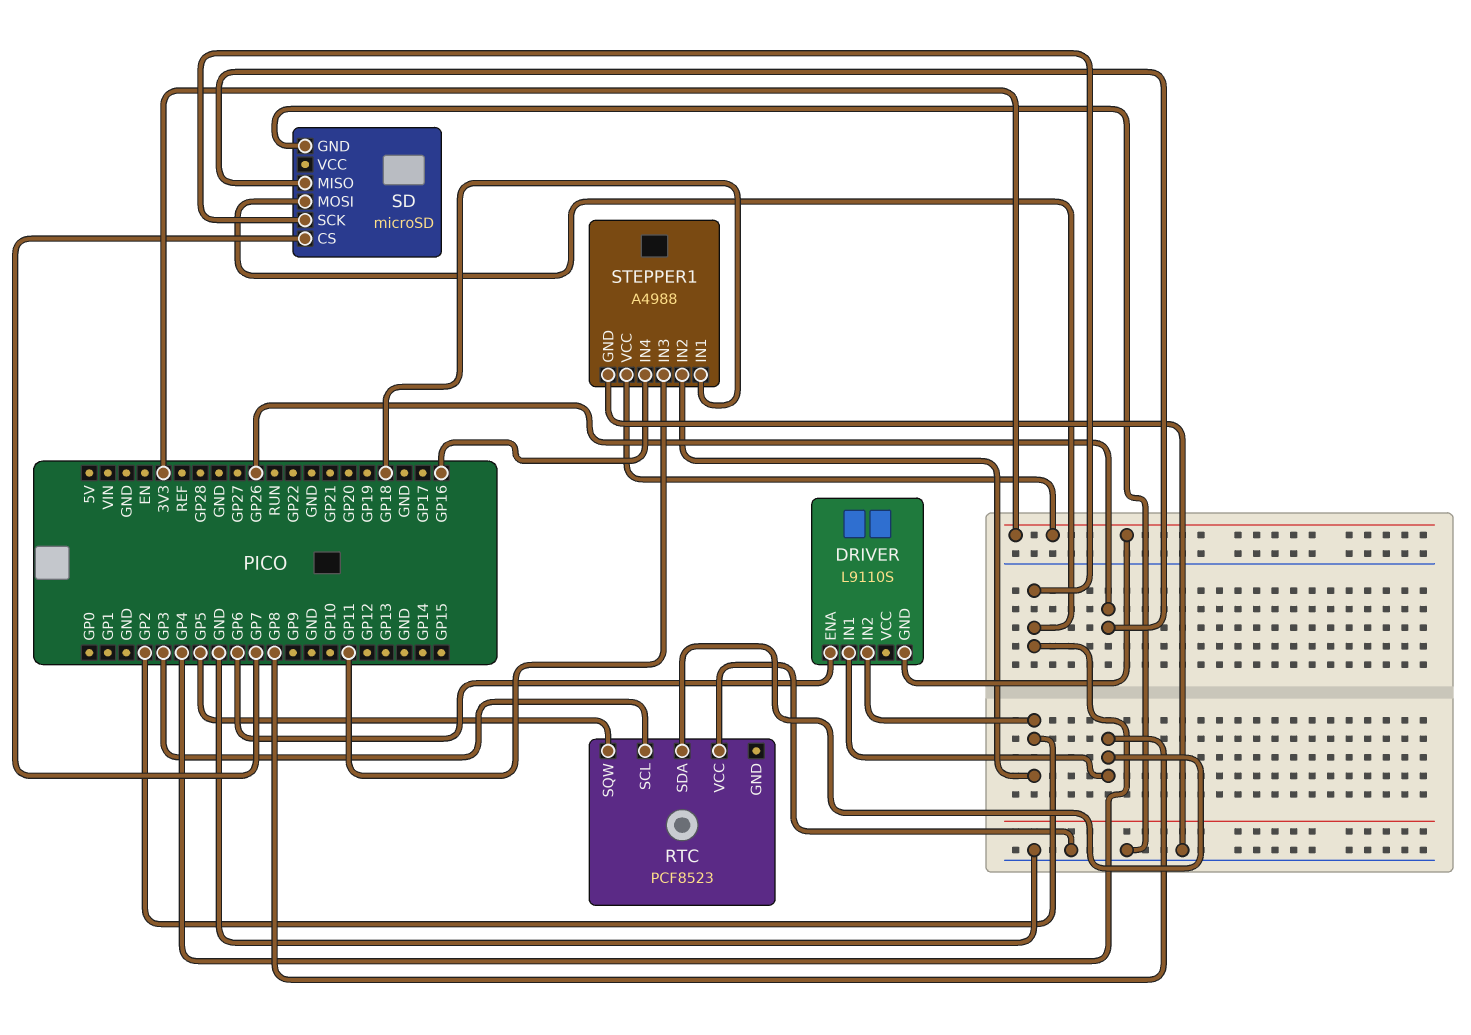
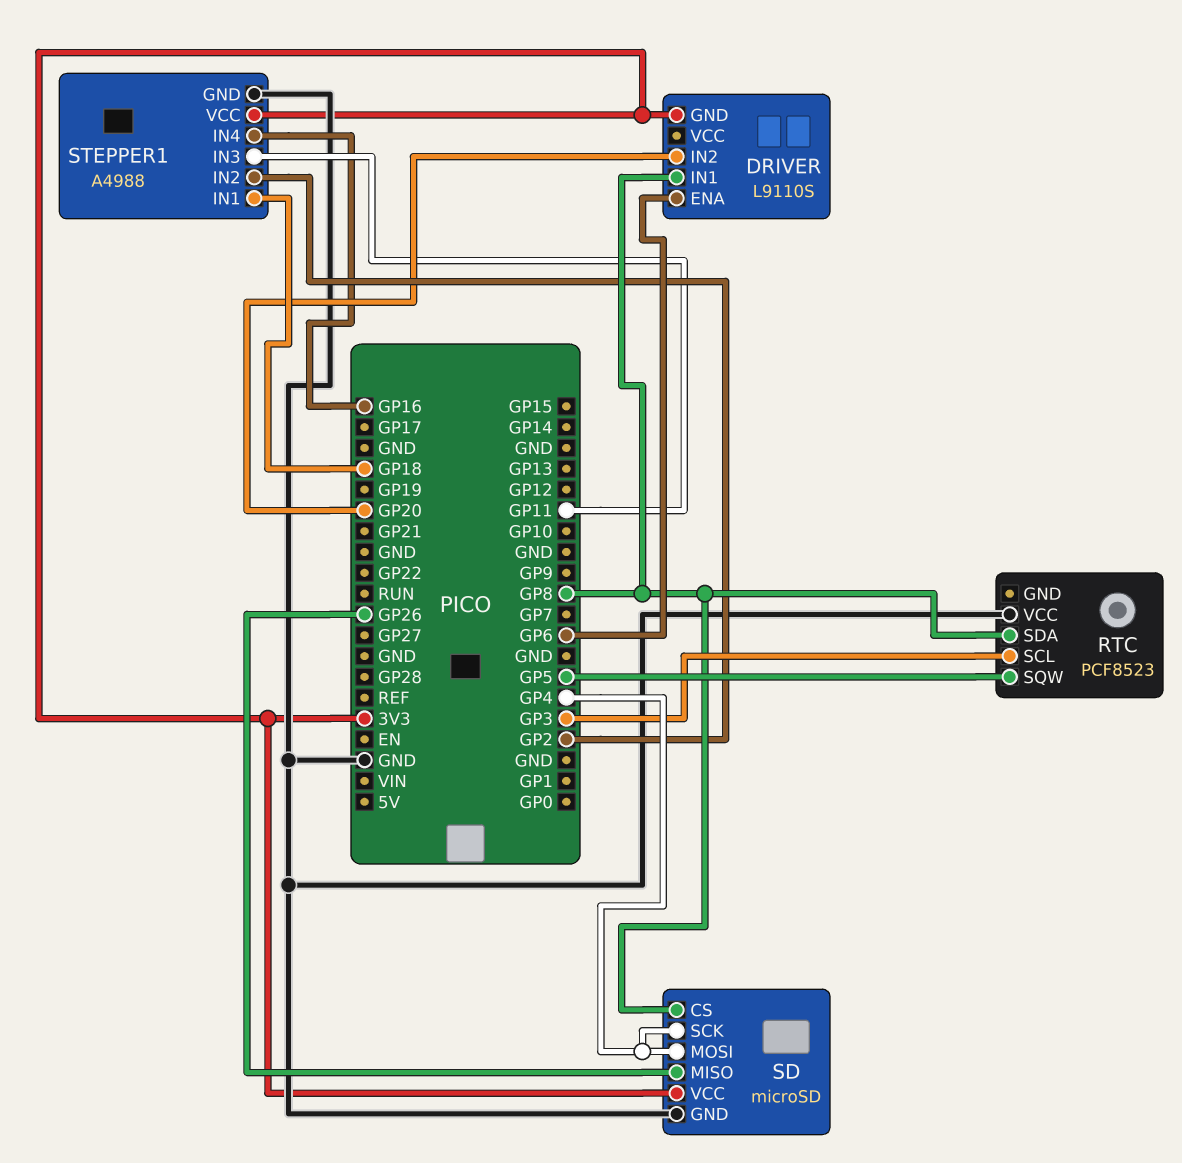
DRIVER pin IN2: GP2 -> GP20
SD pin CS: GP7 -> GP8
SD pin VCC: none -> 3V3

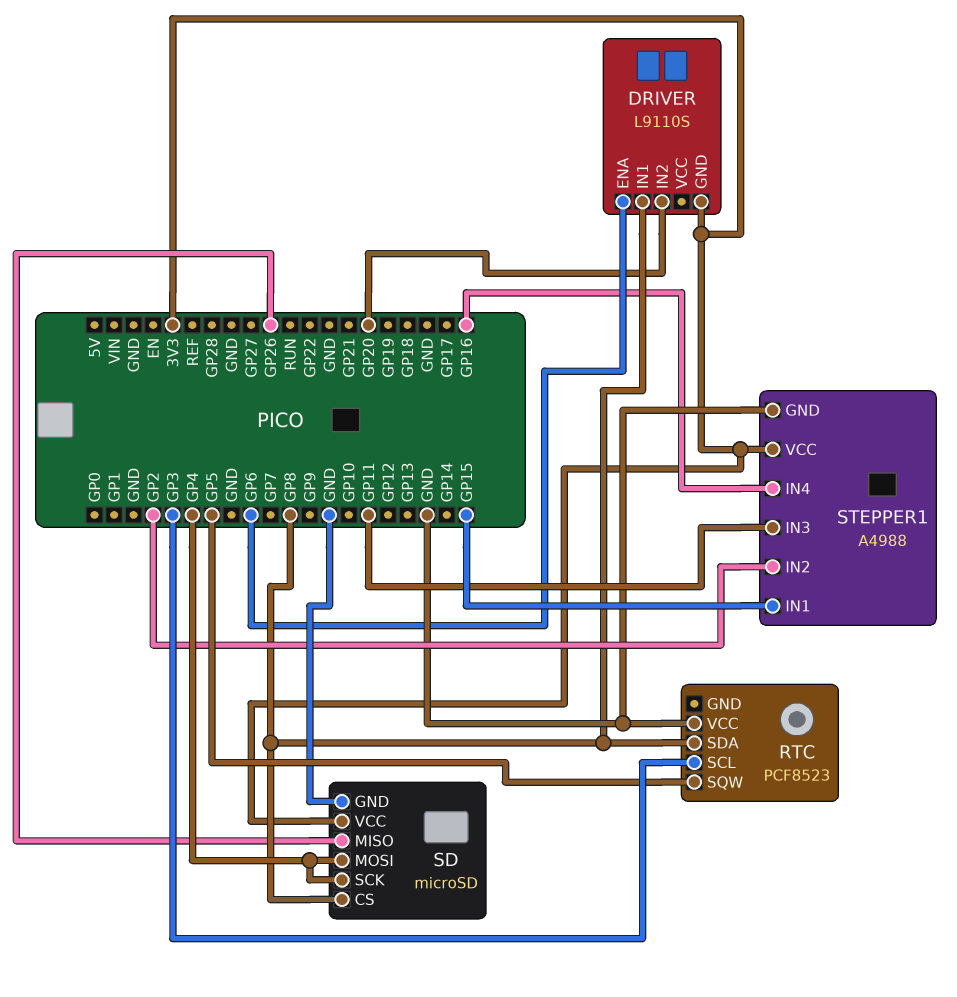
STEPPER1 pin IN1: GP18 -> GP15

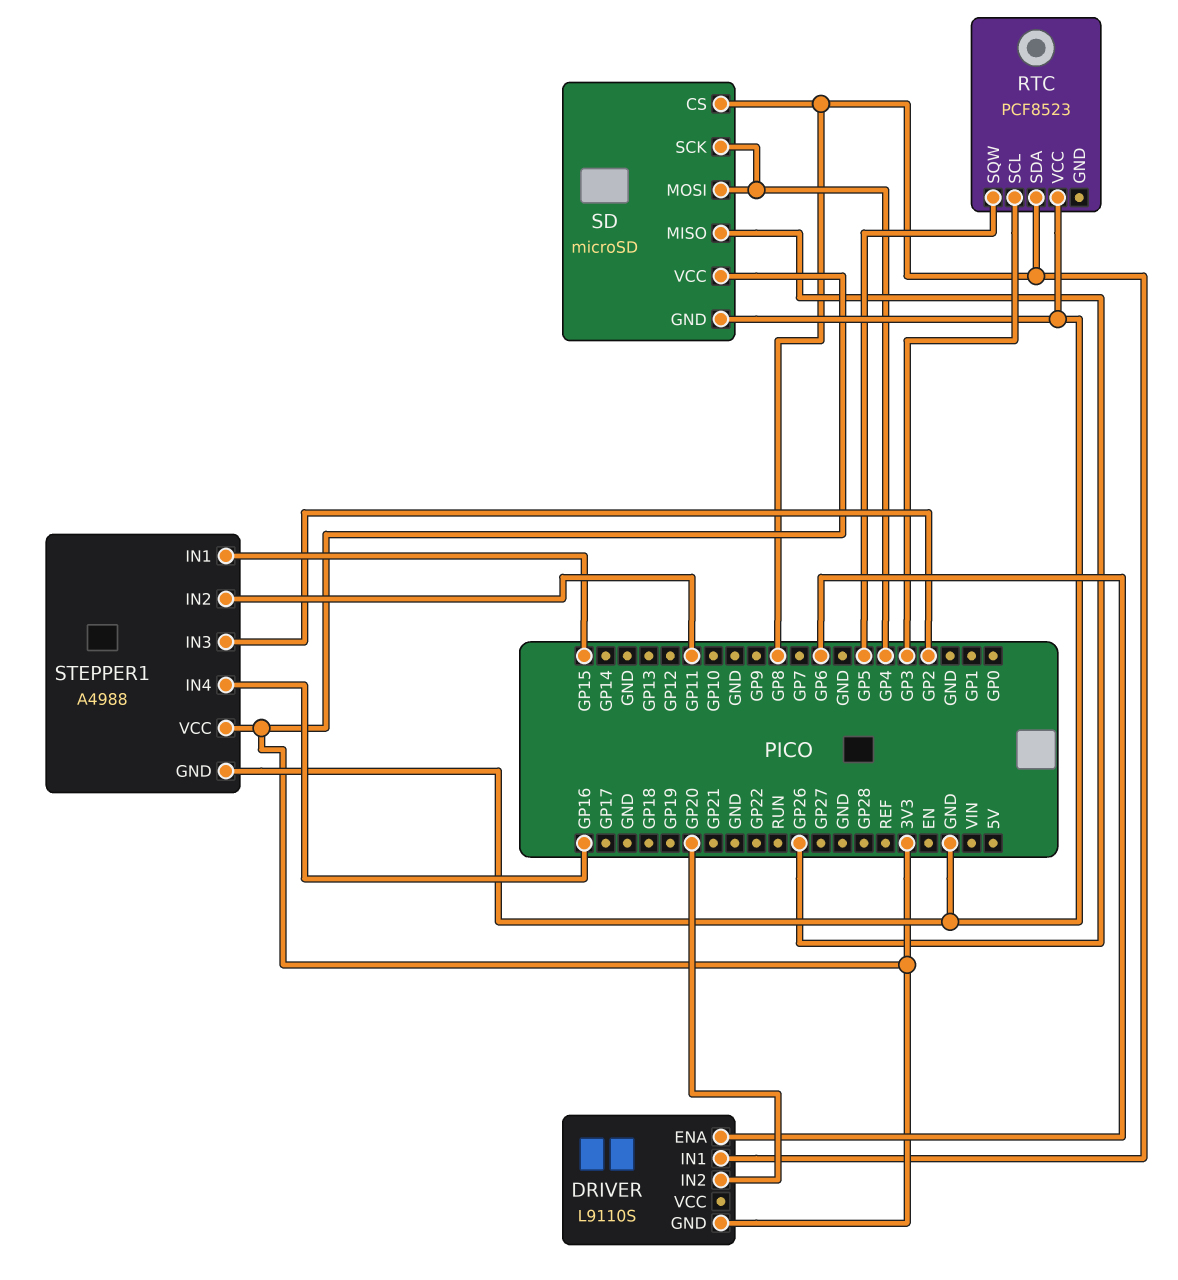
STEPPER1 pin IN2: GP2 -> GP11
STEPPER1 pin IN3: GP11 -> GP2

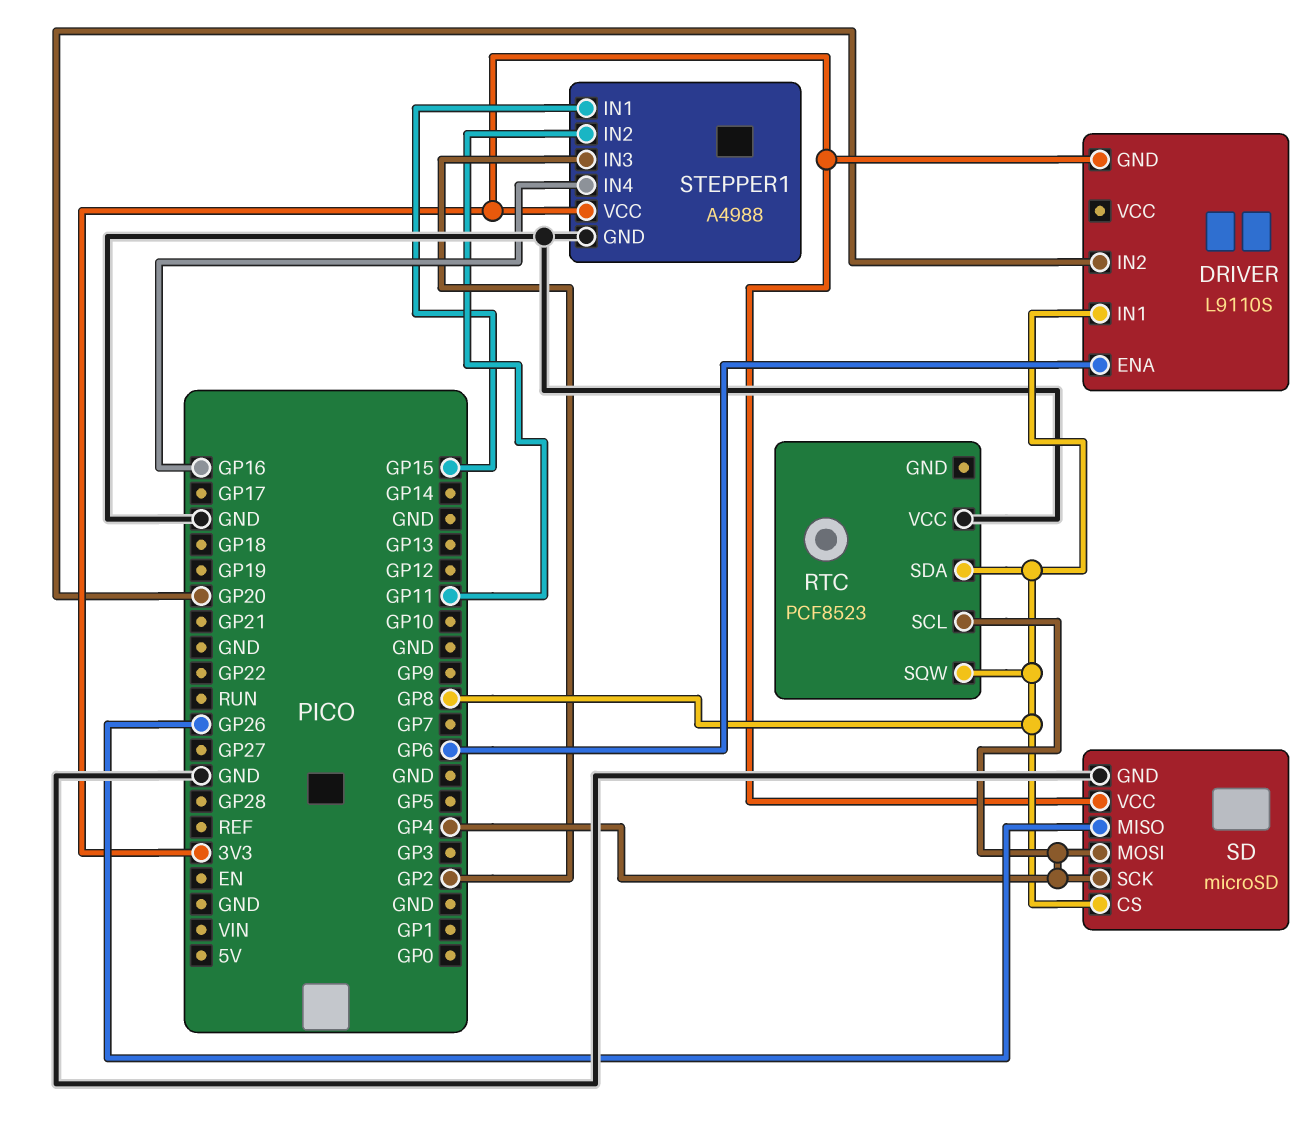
RTC pin SCL: GP3 -> GP4
RTC pin SQW: GP5 -> GP8

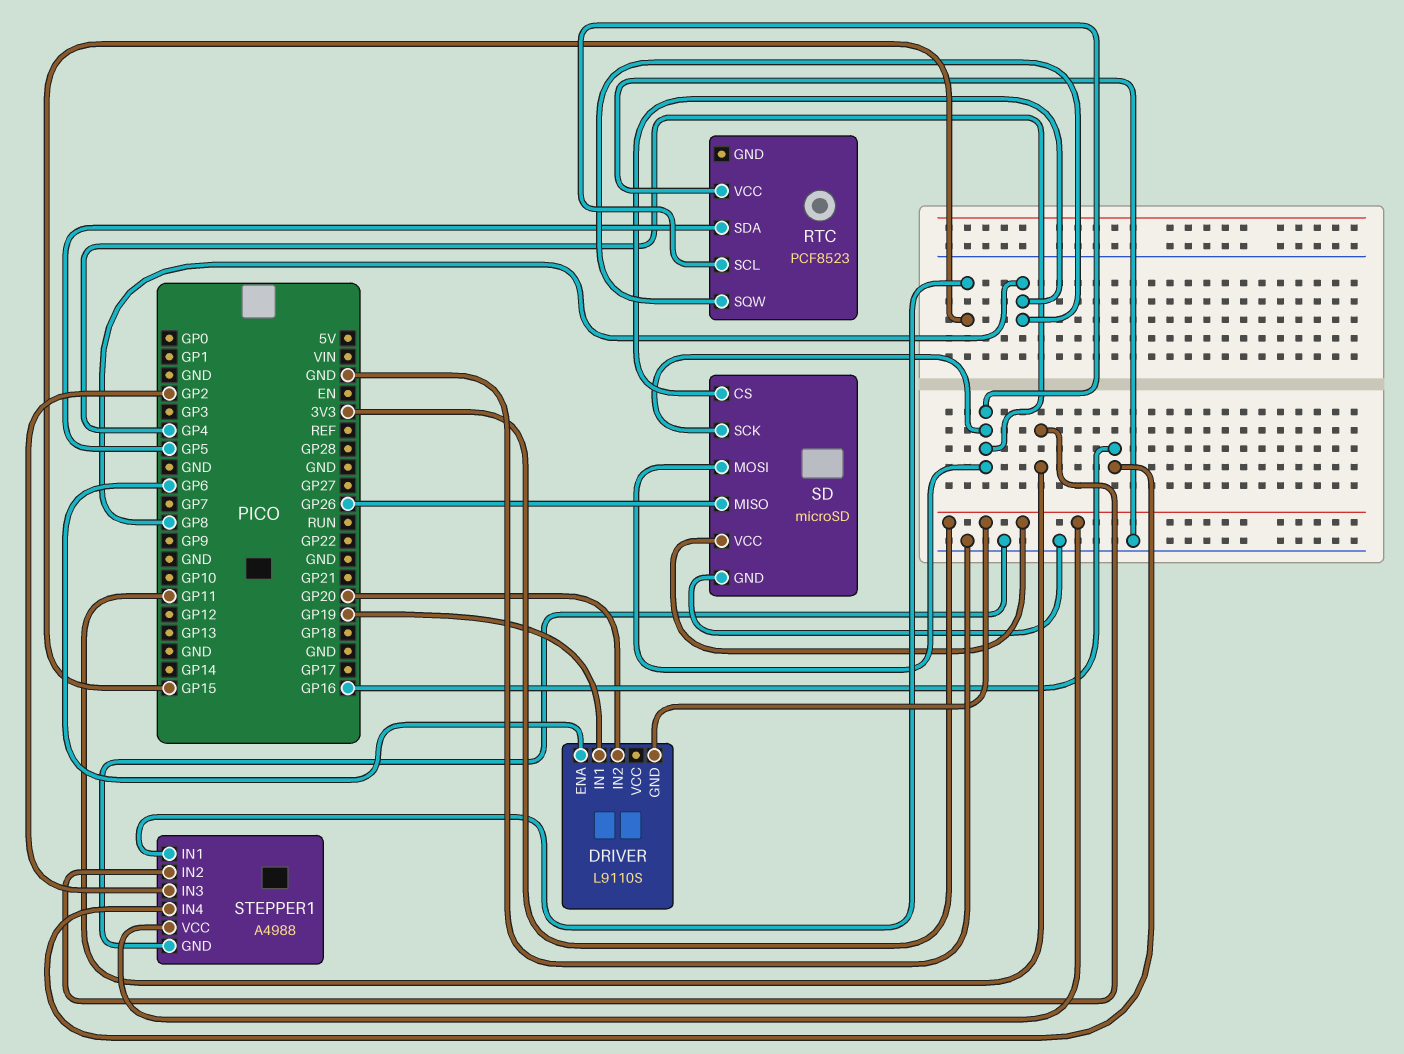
DRIVER pin IN1: GP8 -> GP19
RTC pin SDA: GP8 -> GP5

